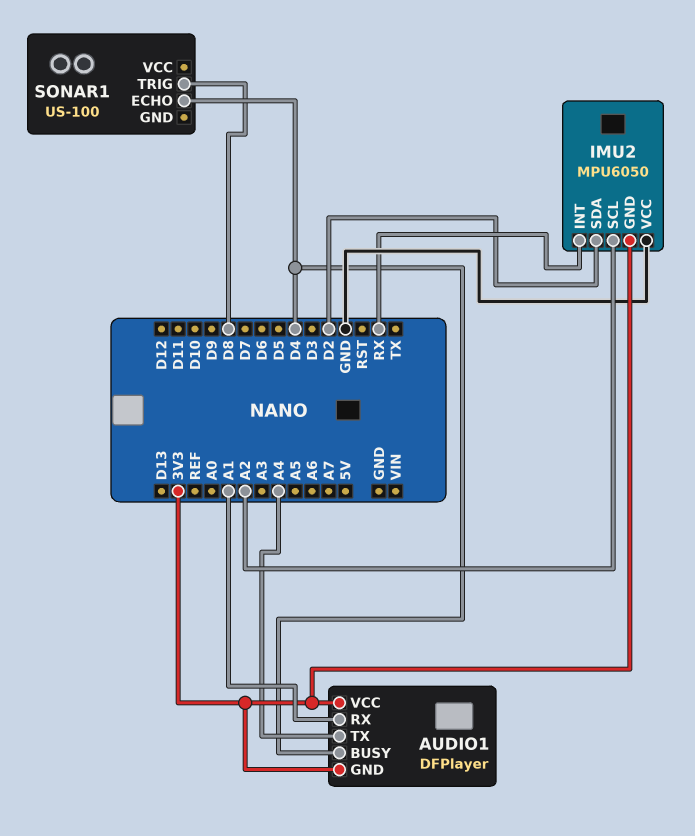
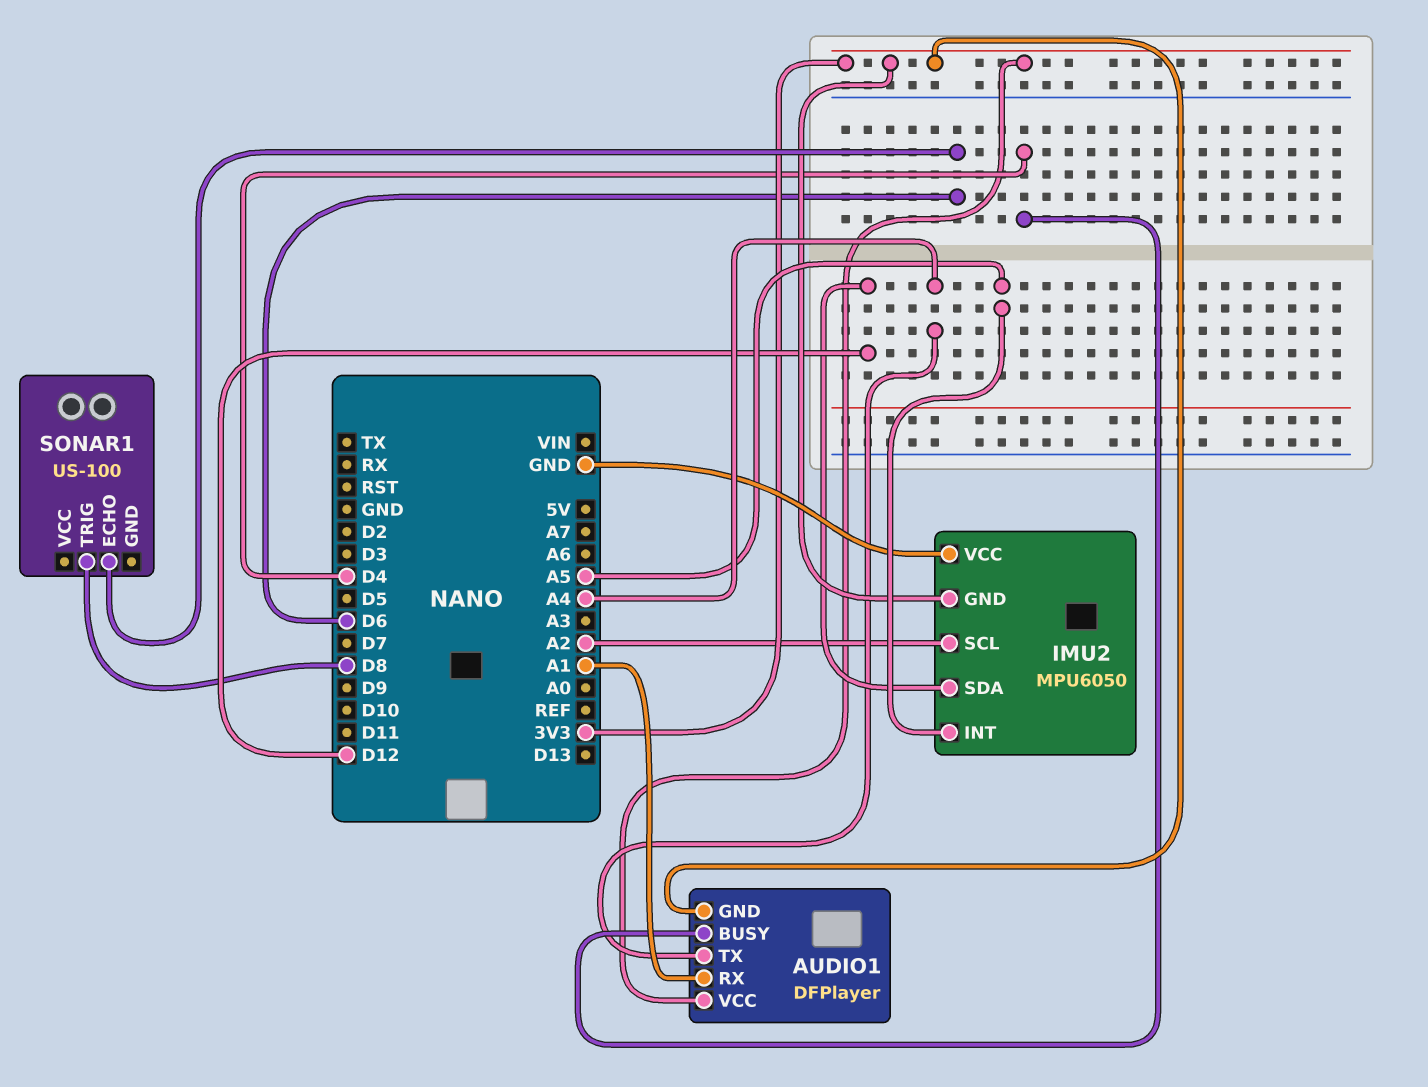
IMU2 pin INT: RX -> A5
IMU2 pin SDA: D2 -> D12
SONAR1 pin ECHO: D4 -> D6

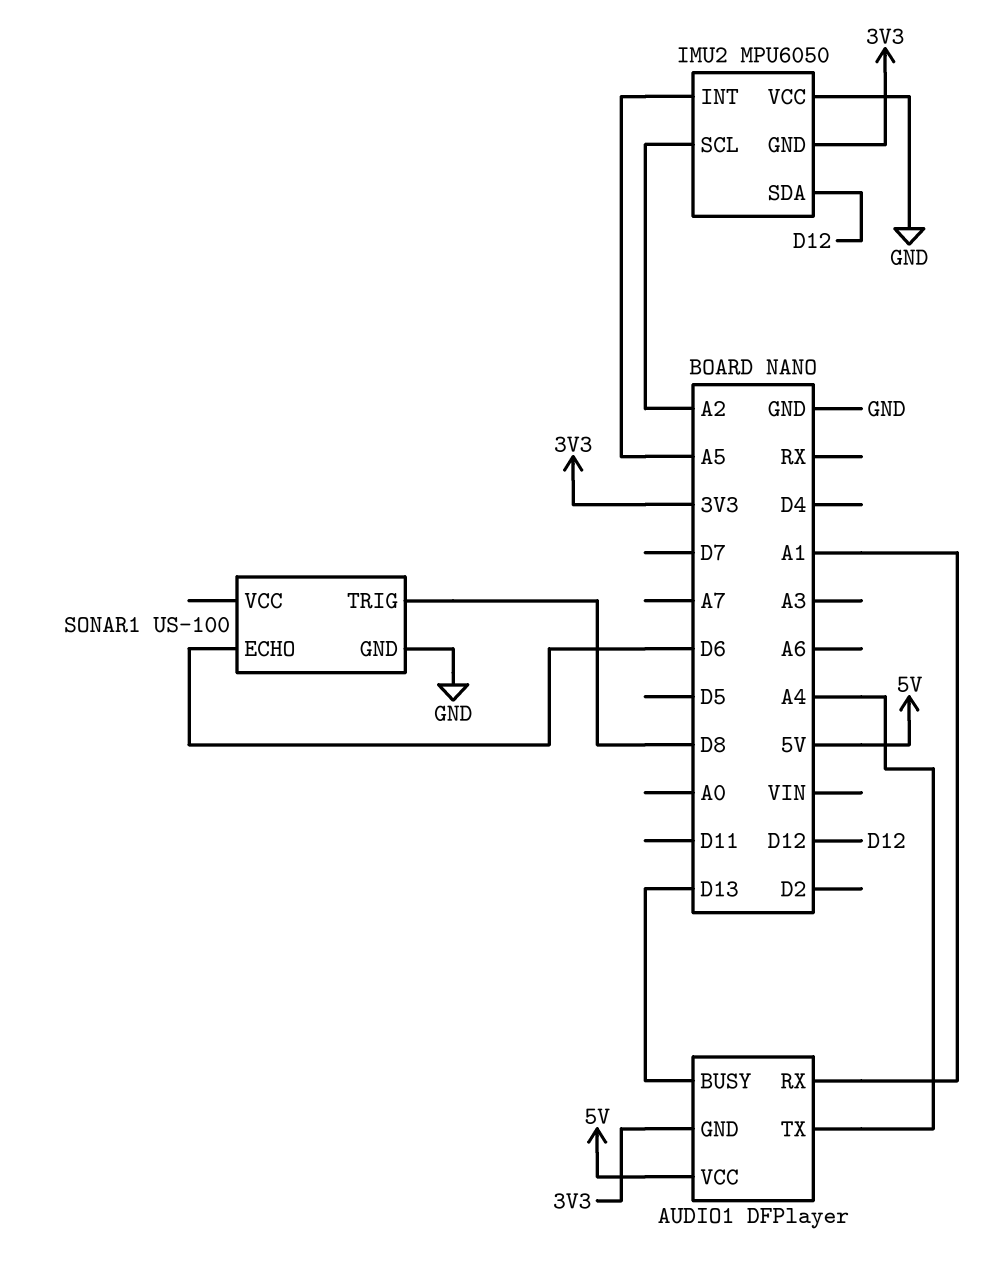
AUDIO1 pin BUSY: D4 -> D13
AUDIO1 pin VCC: 3V3 -> 5V
SONAR1 pin GND: none -> GND

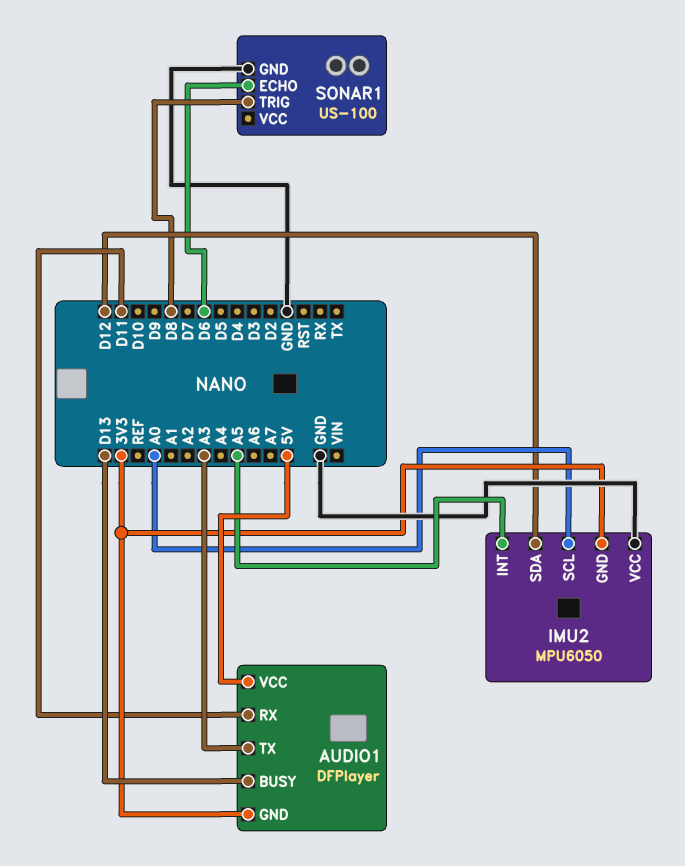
AUDIO1 pin RX: A1 -> D11
AUDIO1 pin TX: A4 -> A3
IMU2 pin SCL: A2 -> A0

